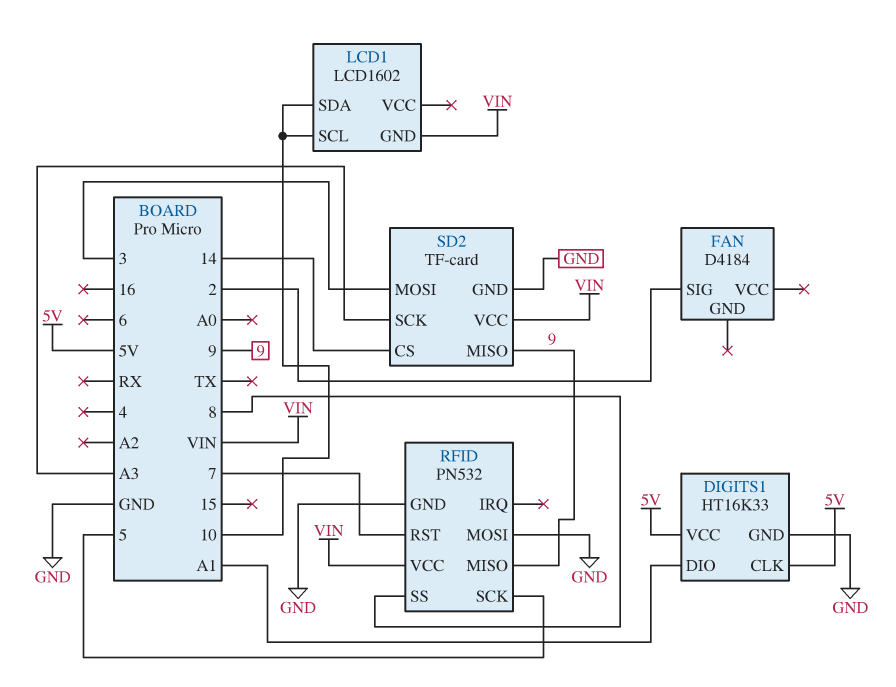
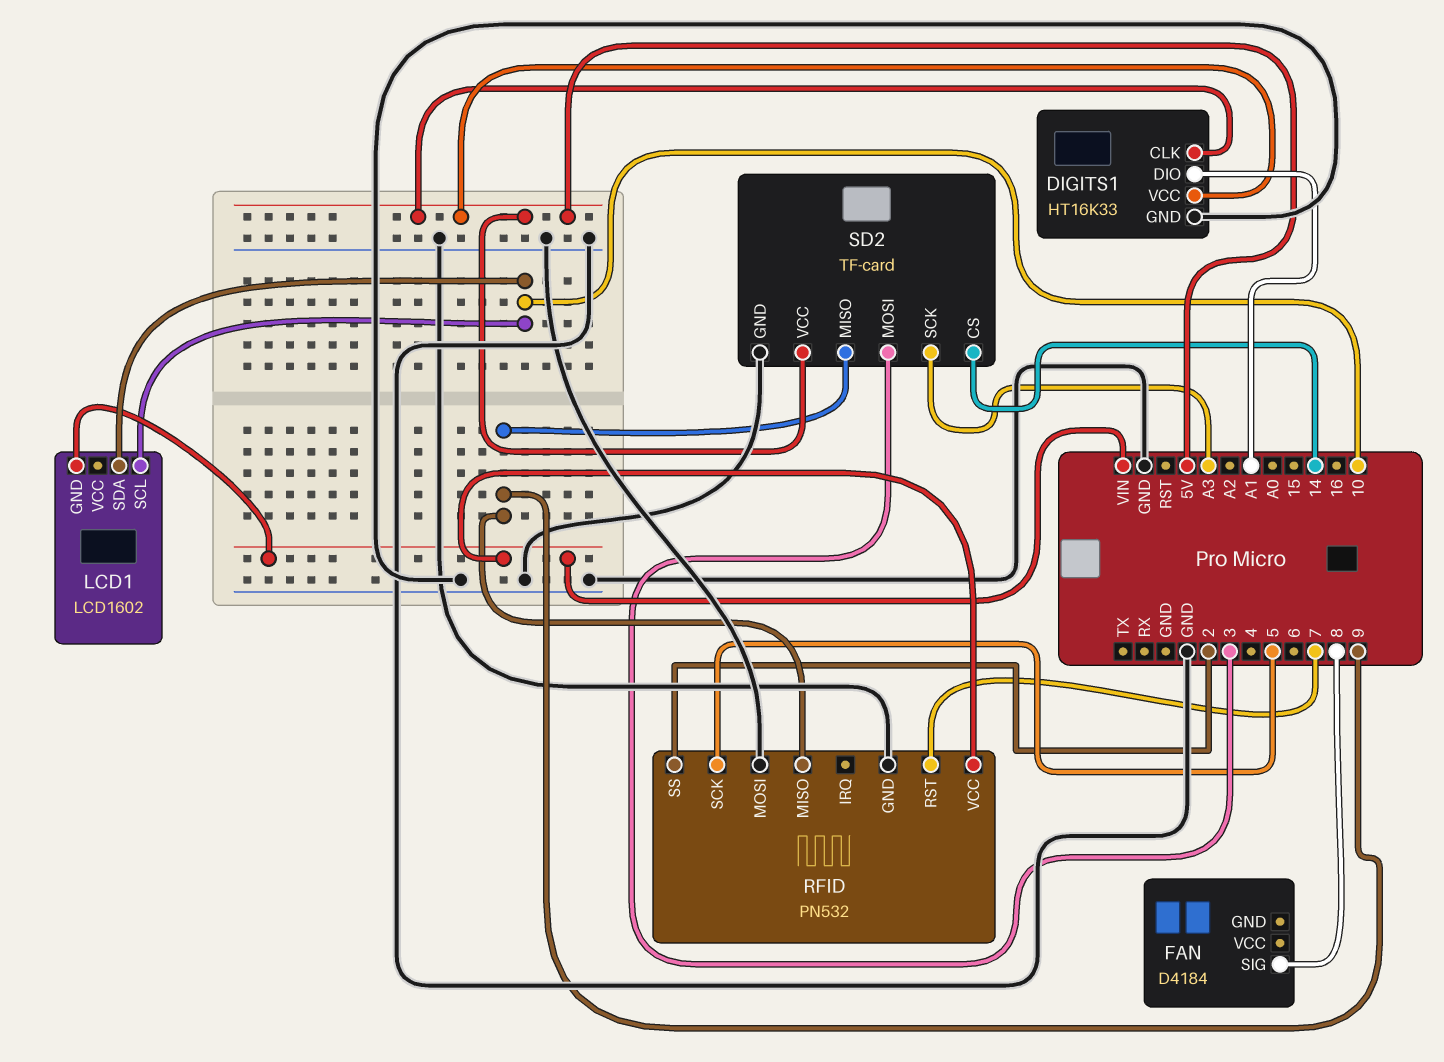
FAN pin SIG: 2 -> 8
RFID pin SS: 8 -> 2
SD2 pin VCC: VIN -> 5V

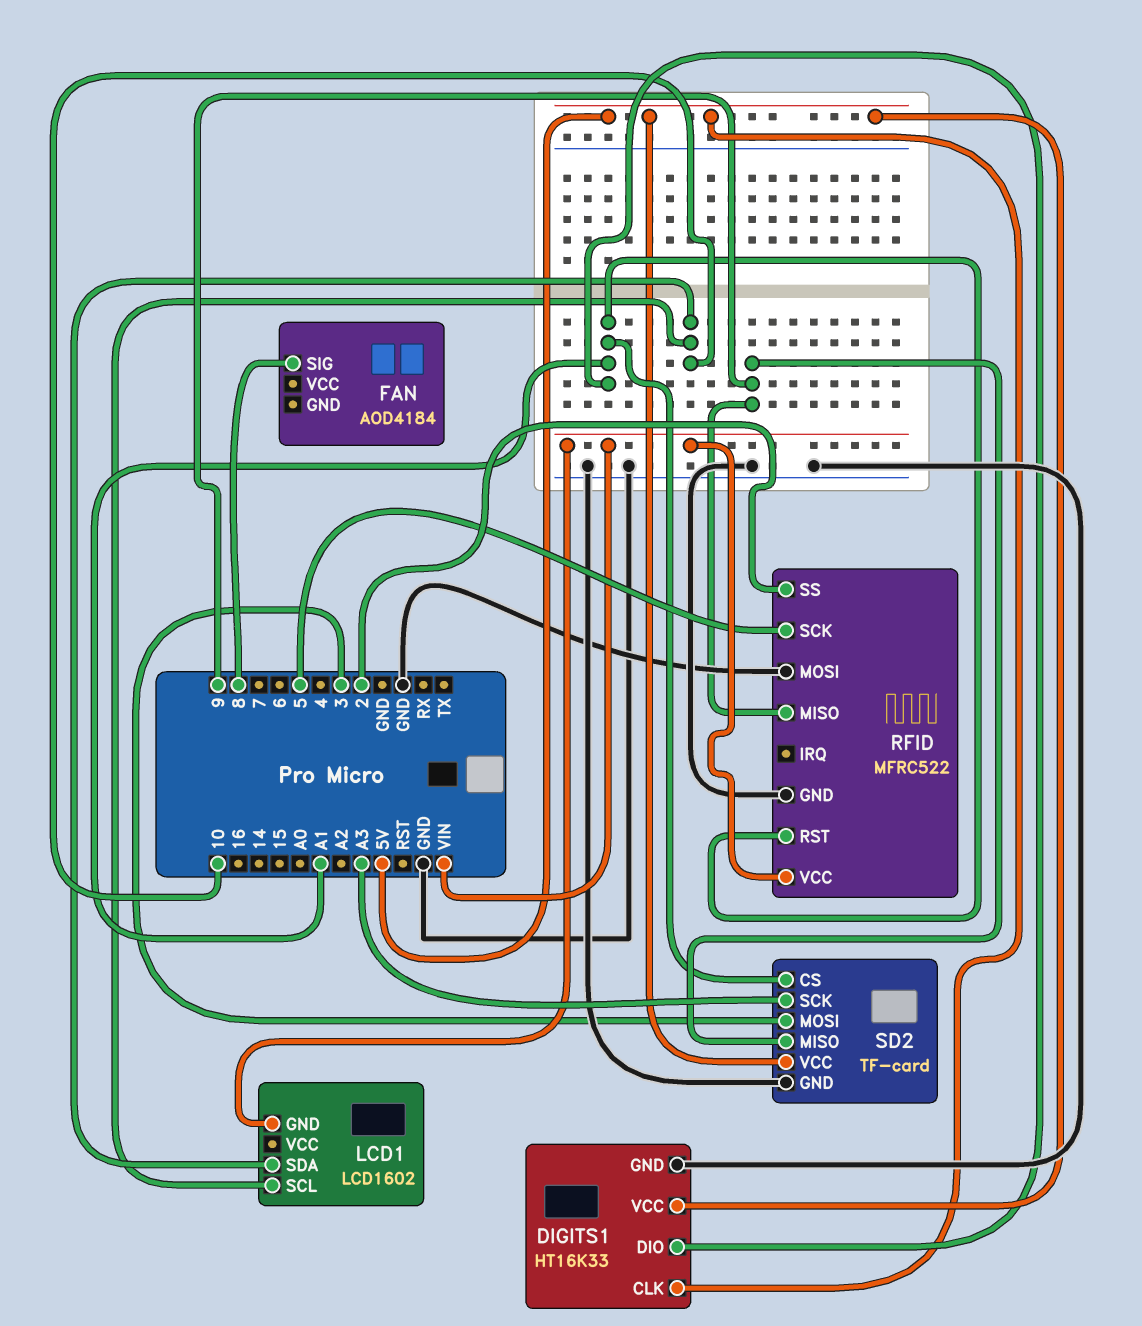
FAN: D4184 -> AOD4184
RFID: PN532 -> MFRC522
RFID pin RST: 7 -> A1
SD2 pin CS: 14 -> A1

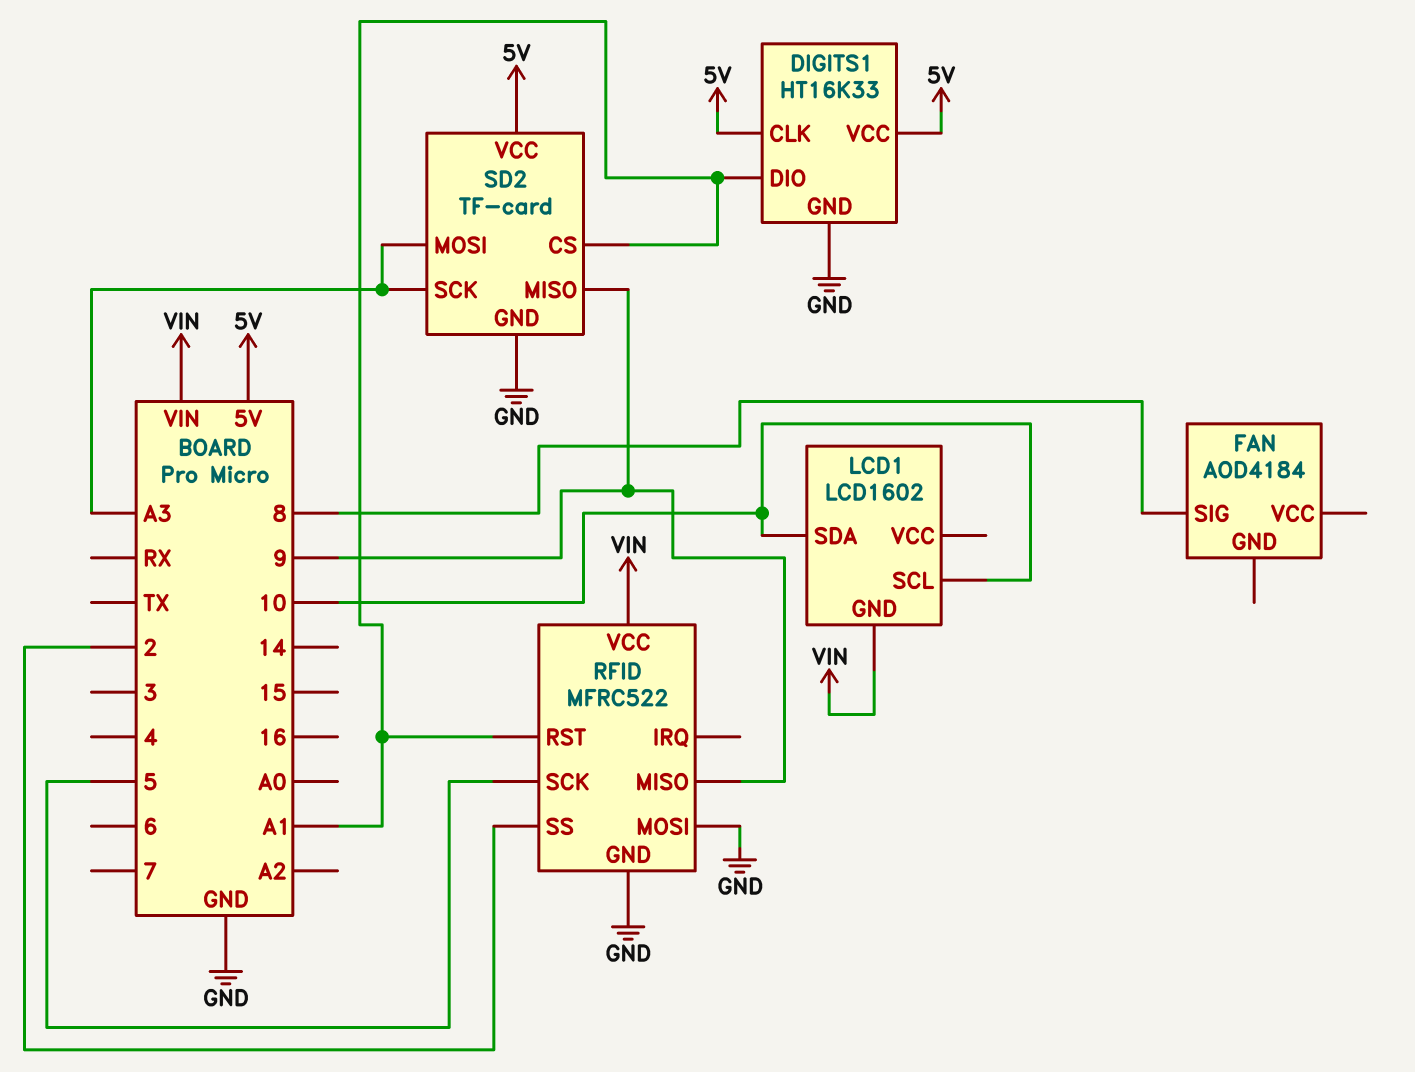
SD2 pin MOSI: 3 -> A3

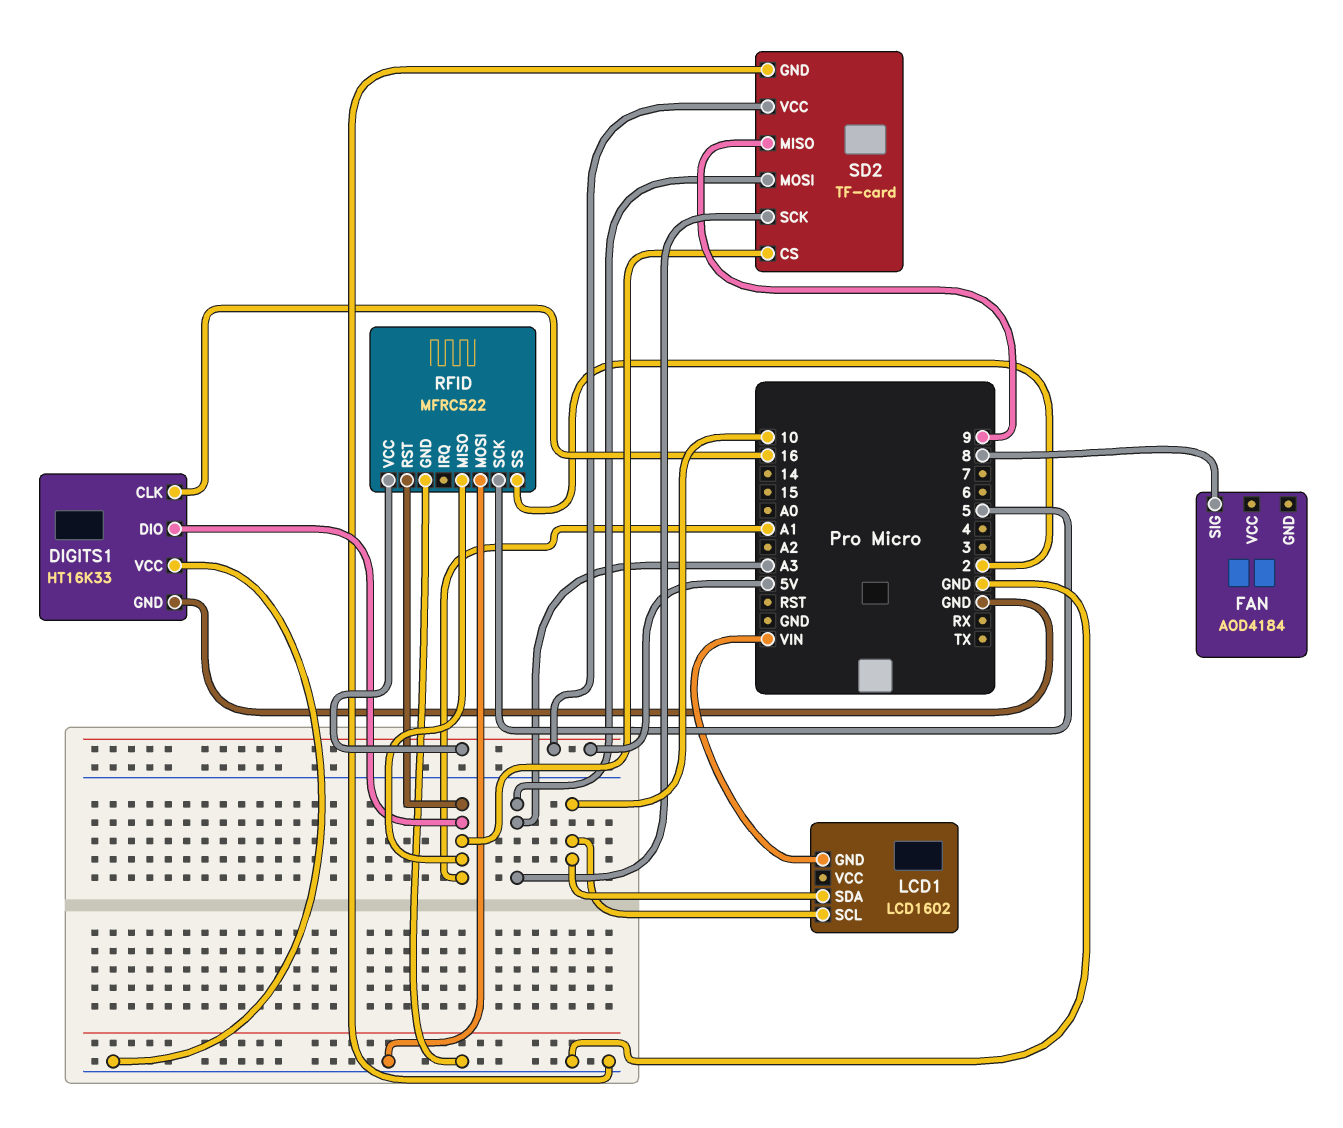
DIGITS1 pin CLK: 5V -> 16
DIGITS1 pin VCC: 5V -> GND
RFID pin MISO: 9 -> A1
RFID pin VCC: VIN -> 5V

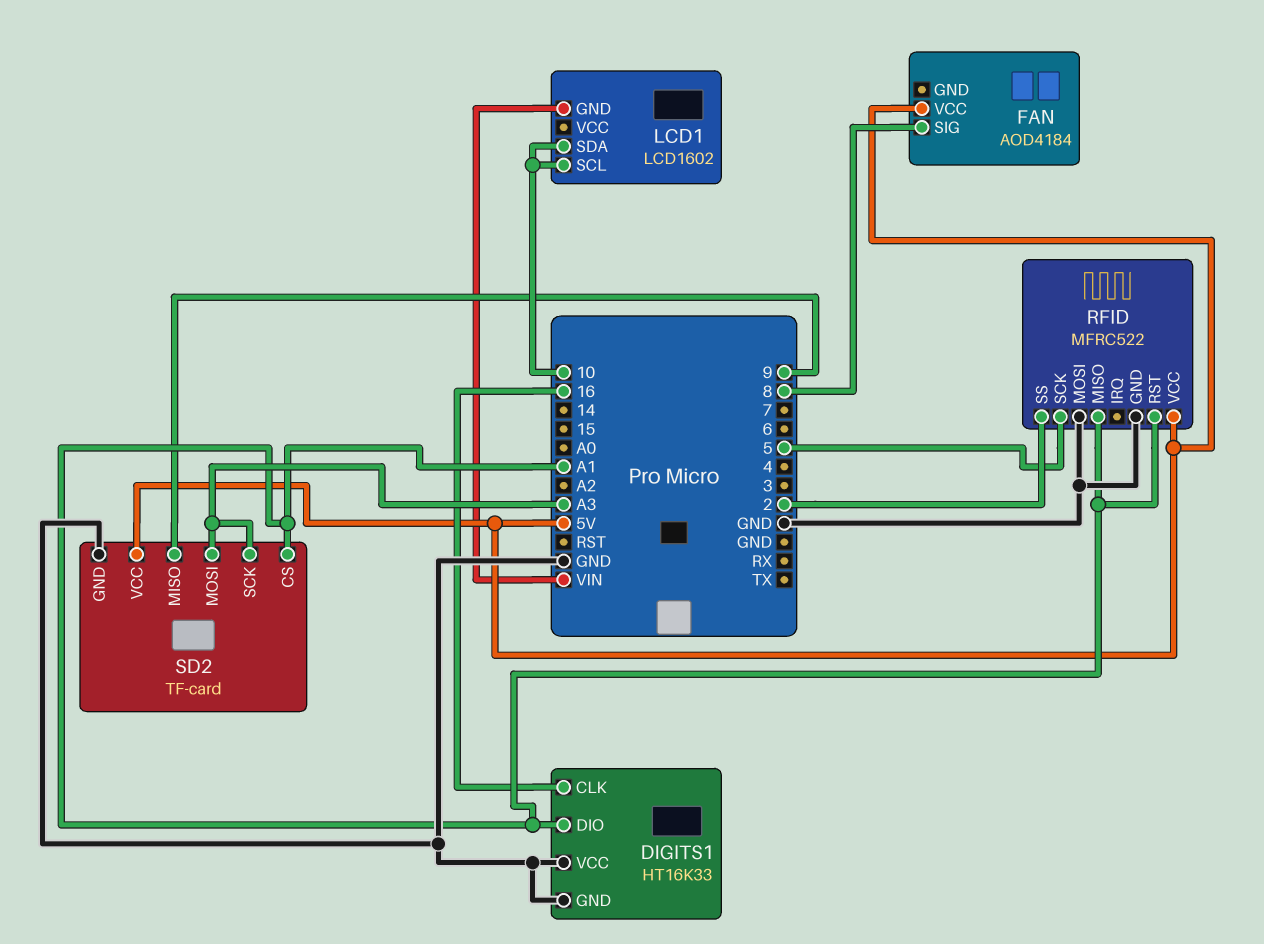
FAN pin VCC: none -> 5V

